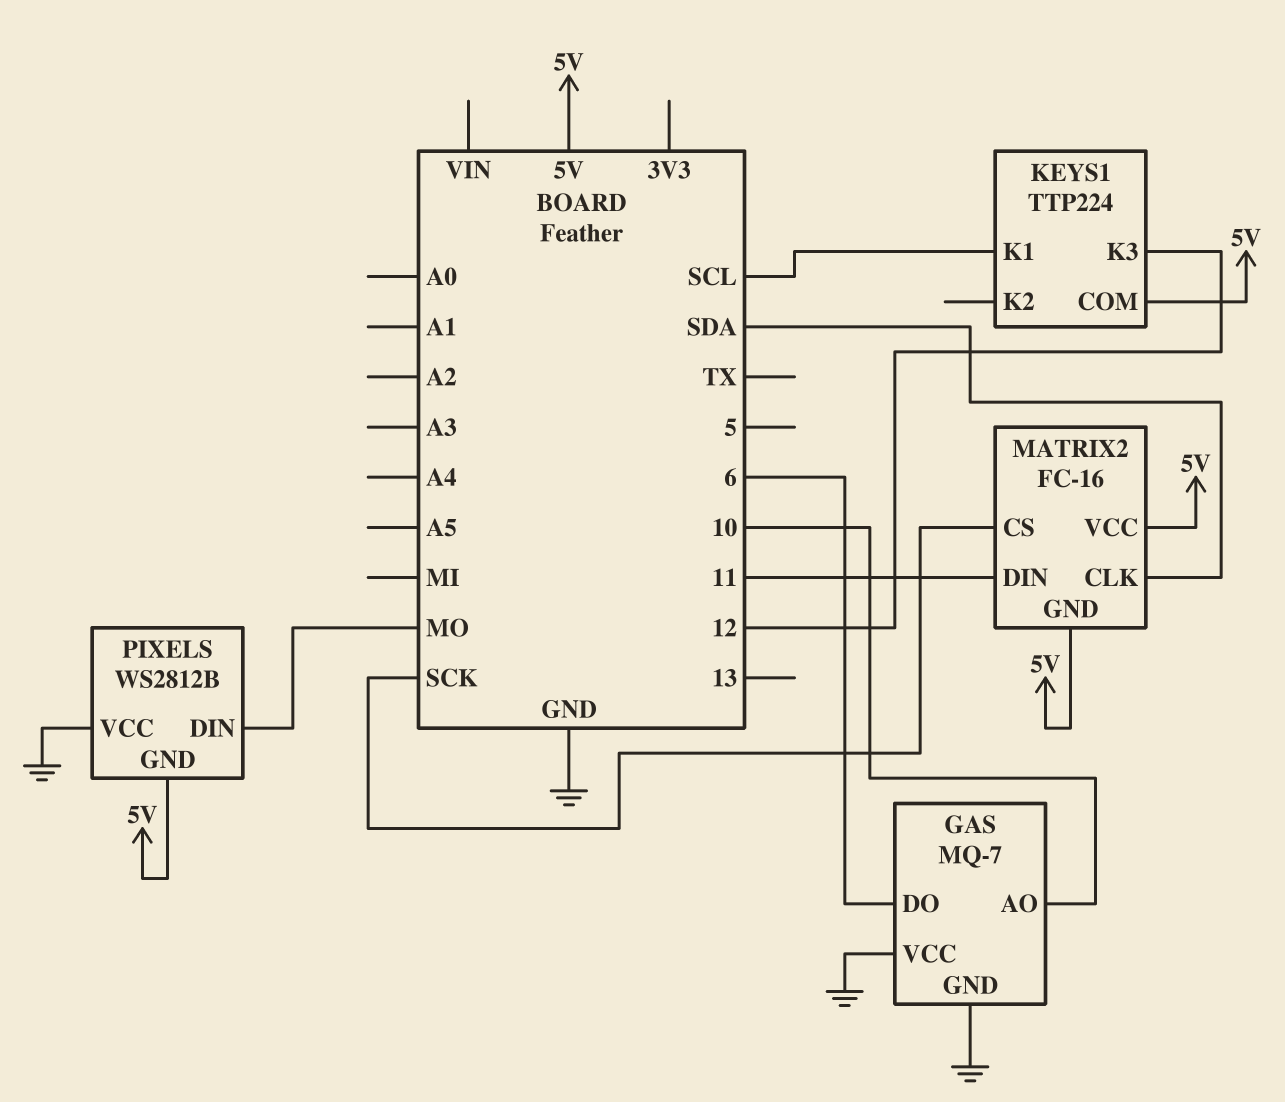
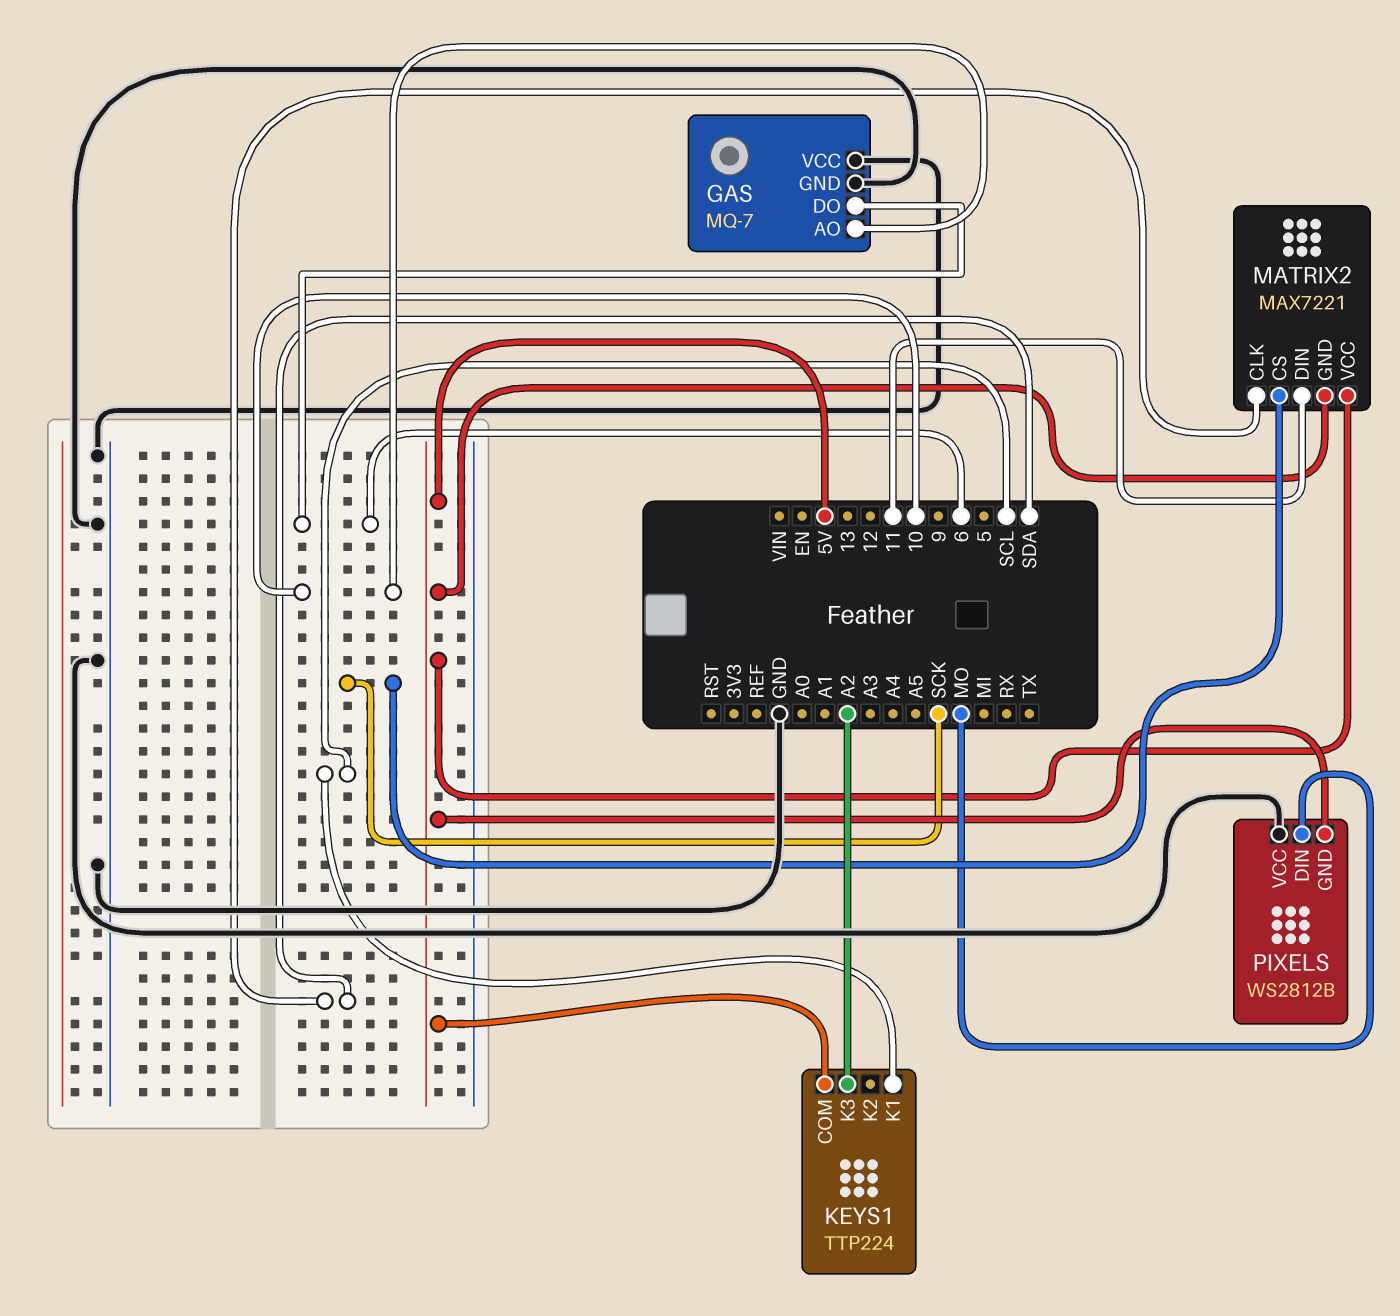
KEYS1 pin K3: 12 -> A2
MATRIX2: FC-16 -> MAX7221

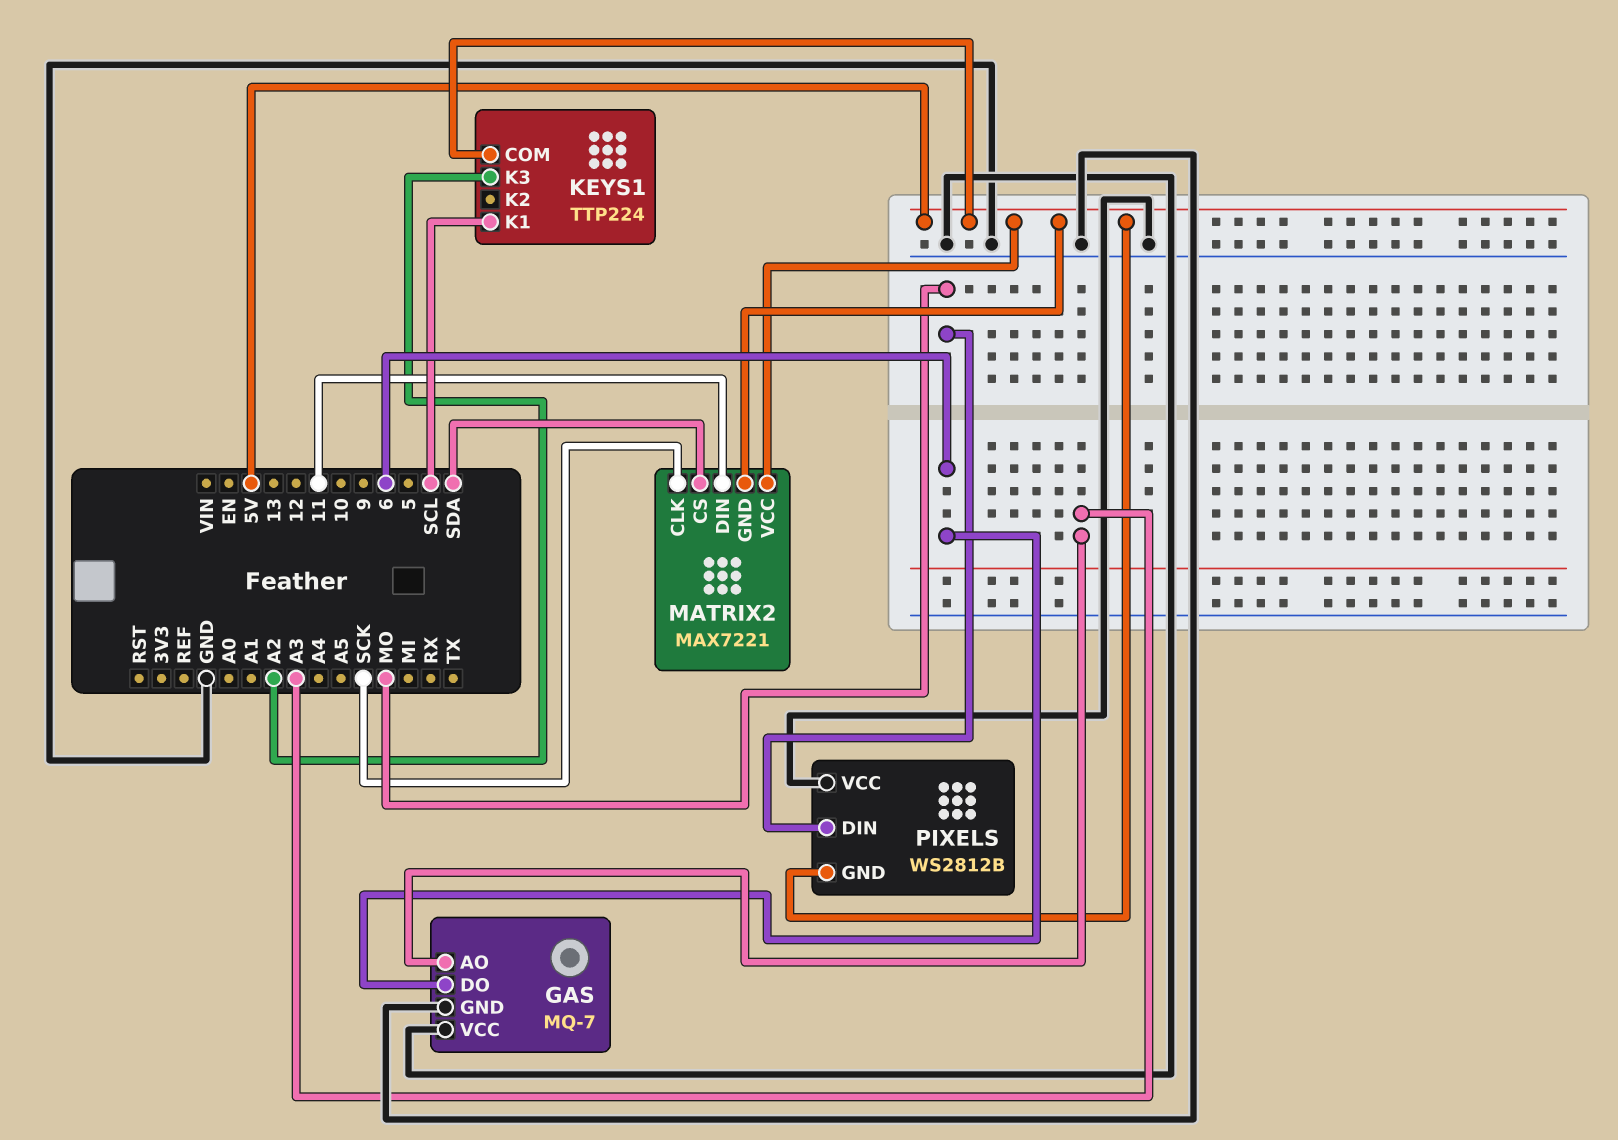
GAS pin AO: 10 -> A3
MATRIX2 pin CLK: SDA -> SCK
MATRIX2 pin CS: SCK -> SDA

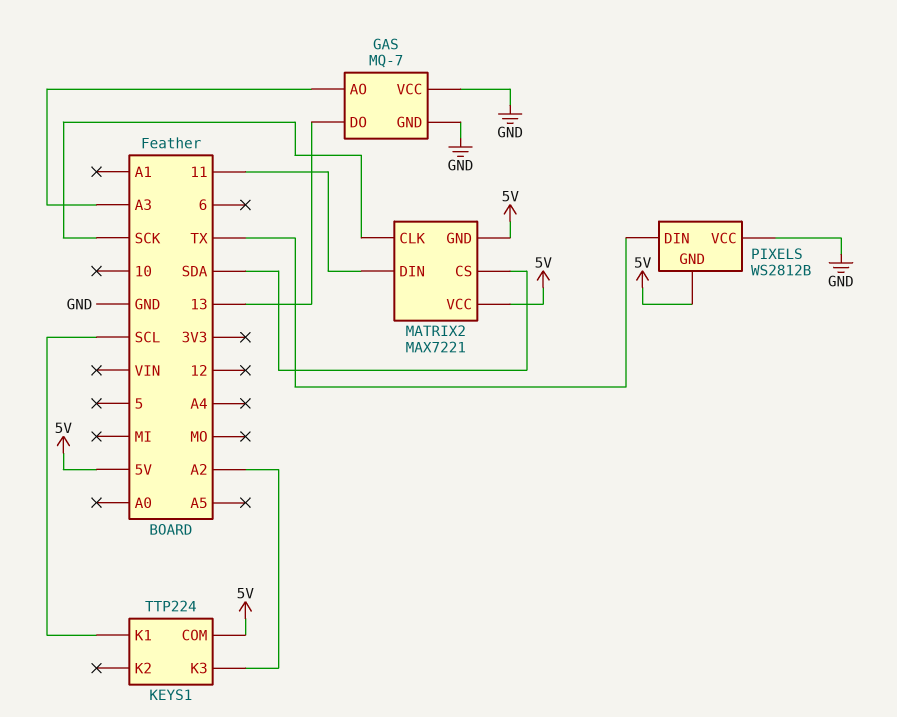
GAS pin DO: 6 -> 13
PIXELS pin DIN: MO -> TX

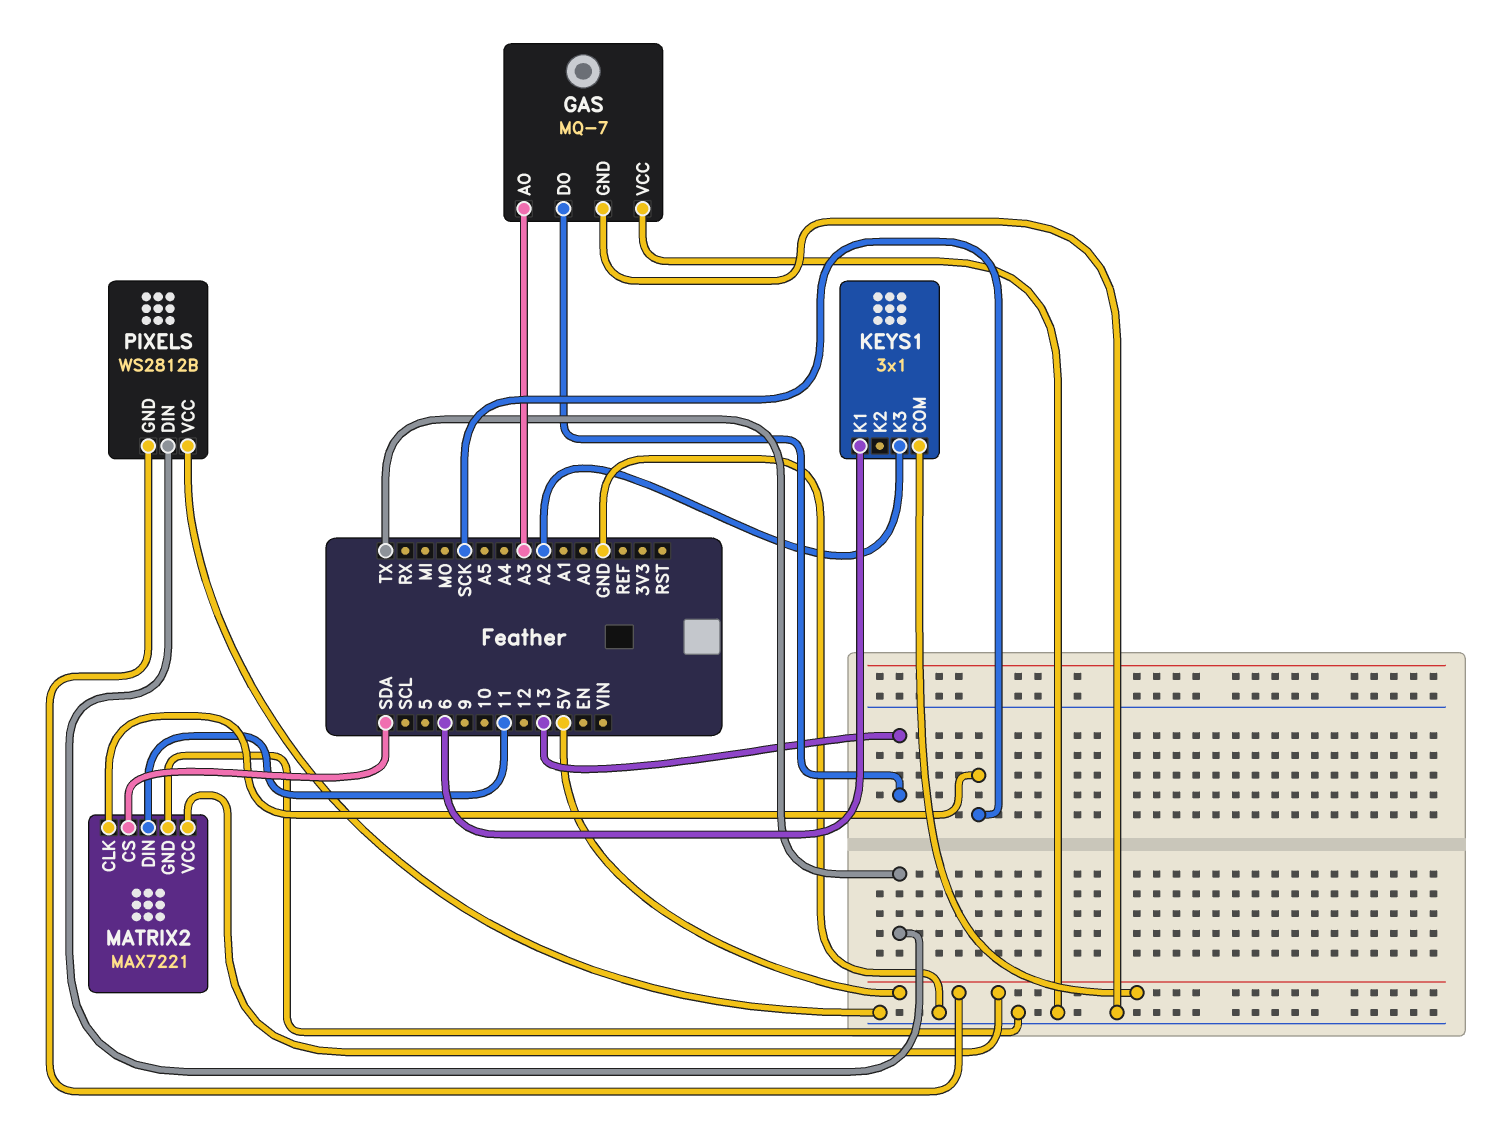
KEYS1: TTP224 -> 3x1
KEYS1 pin K1: SCL -> 6
MATRIX2 pin GND: 5V -> GND

